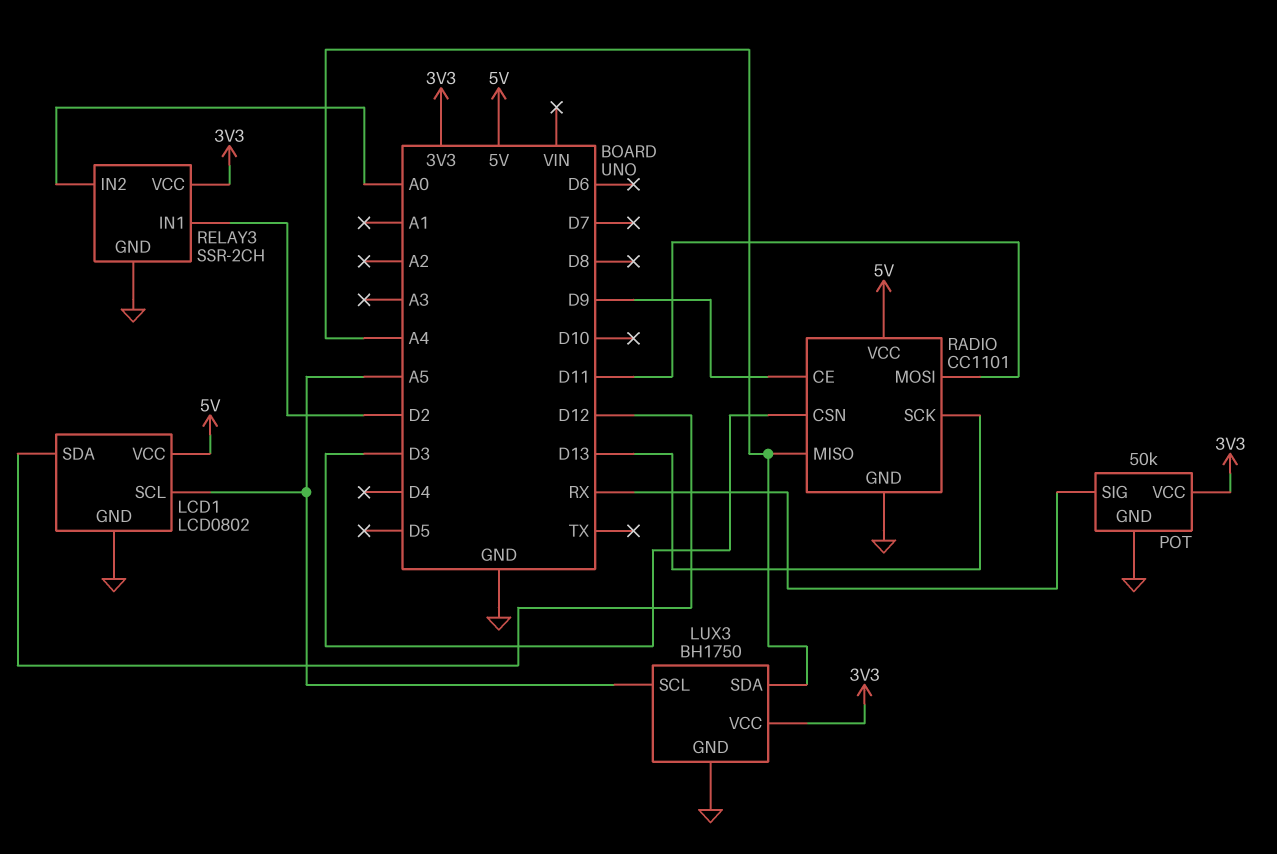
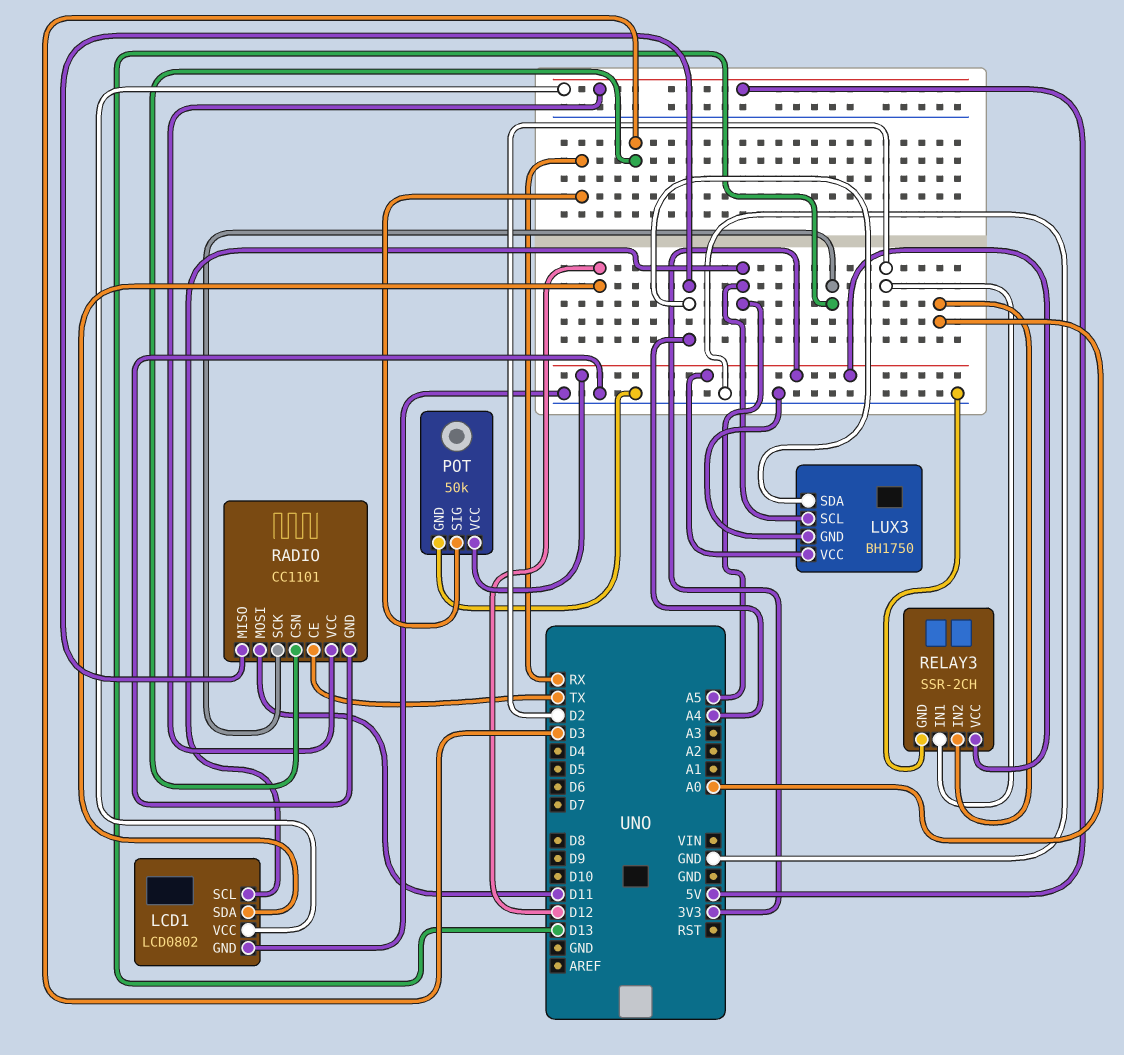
RADIO pin CE: D9 -> TX

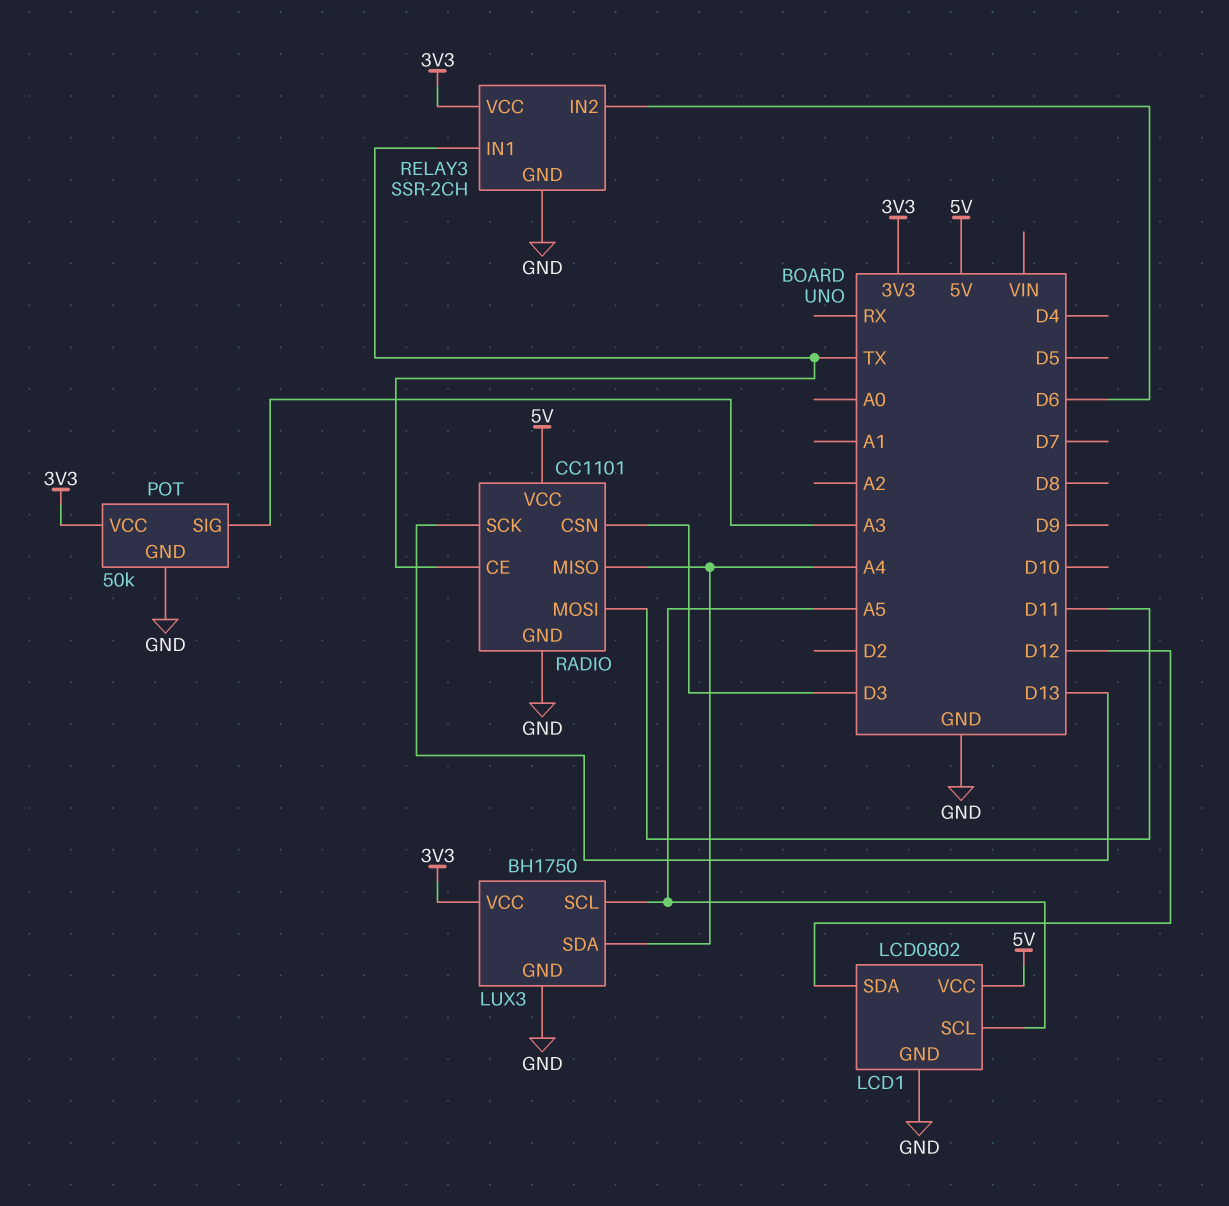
POT pin SIG: RX -> A3
RELAY3 pin IN1: D2 -> TX
RELAY3 pin IN2: A0 -> D6

